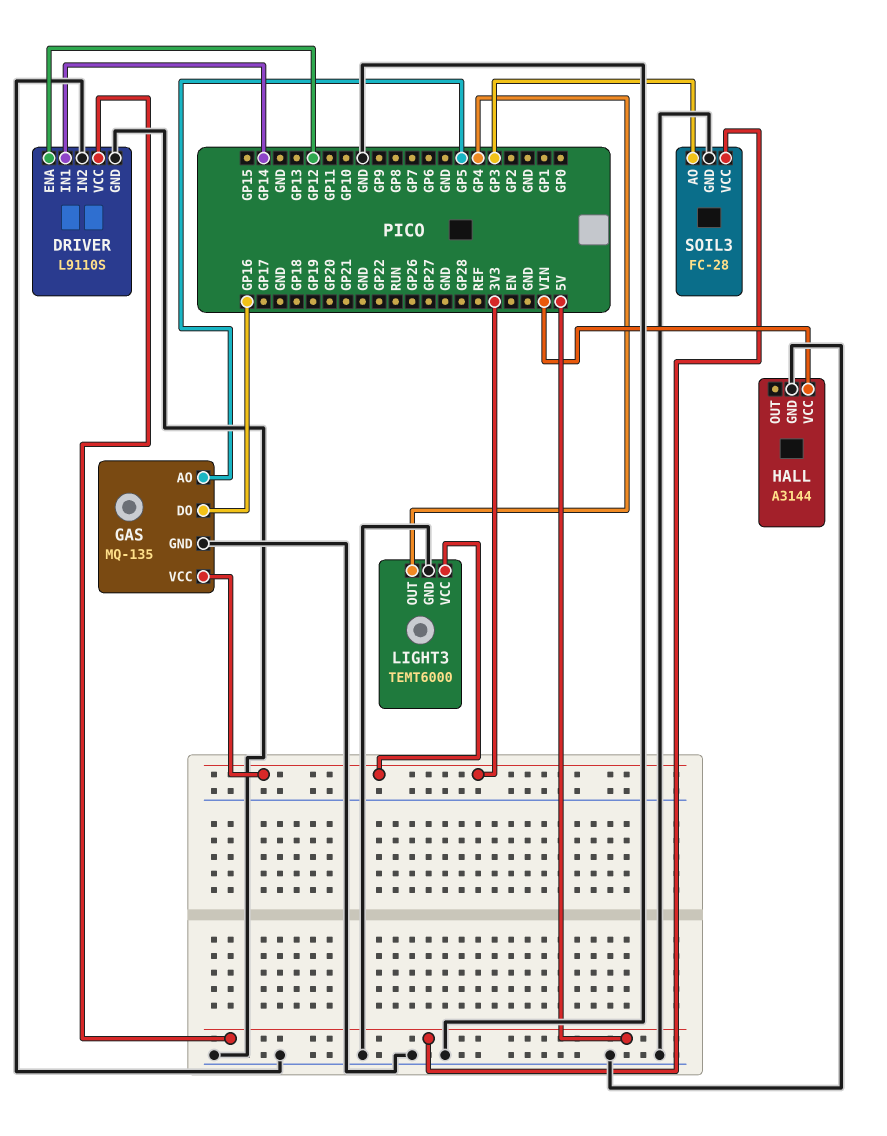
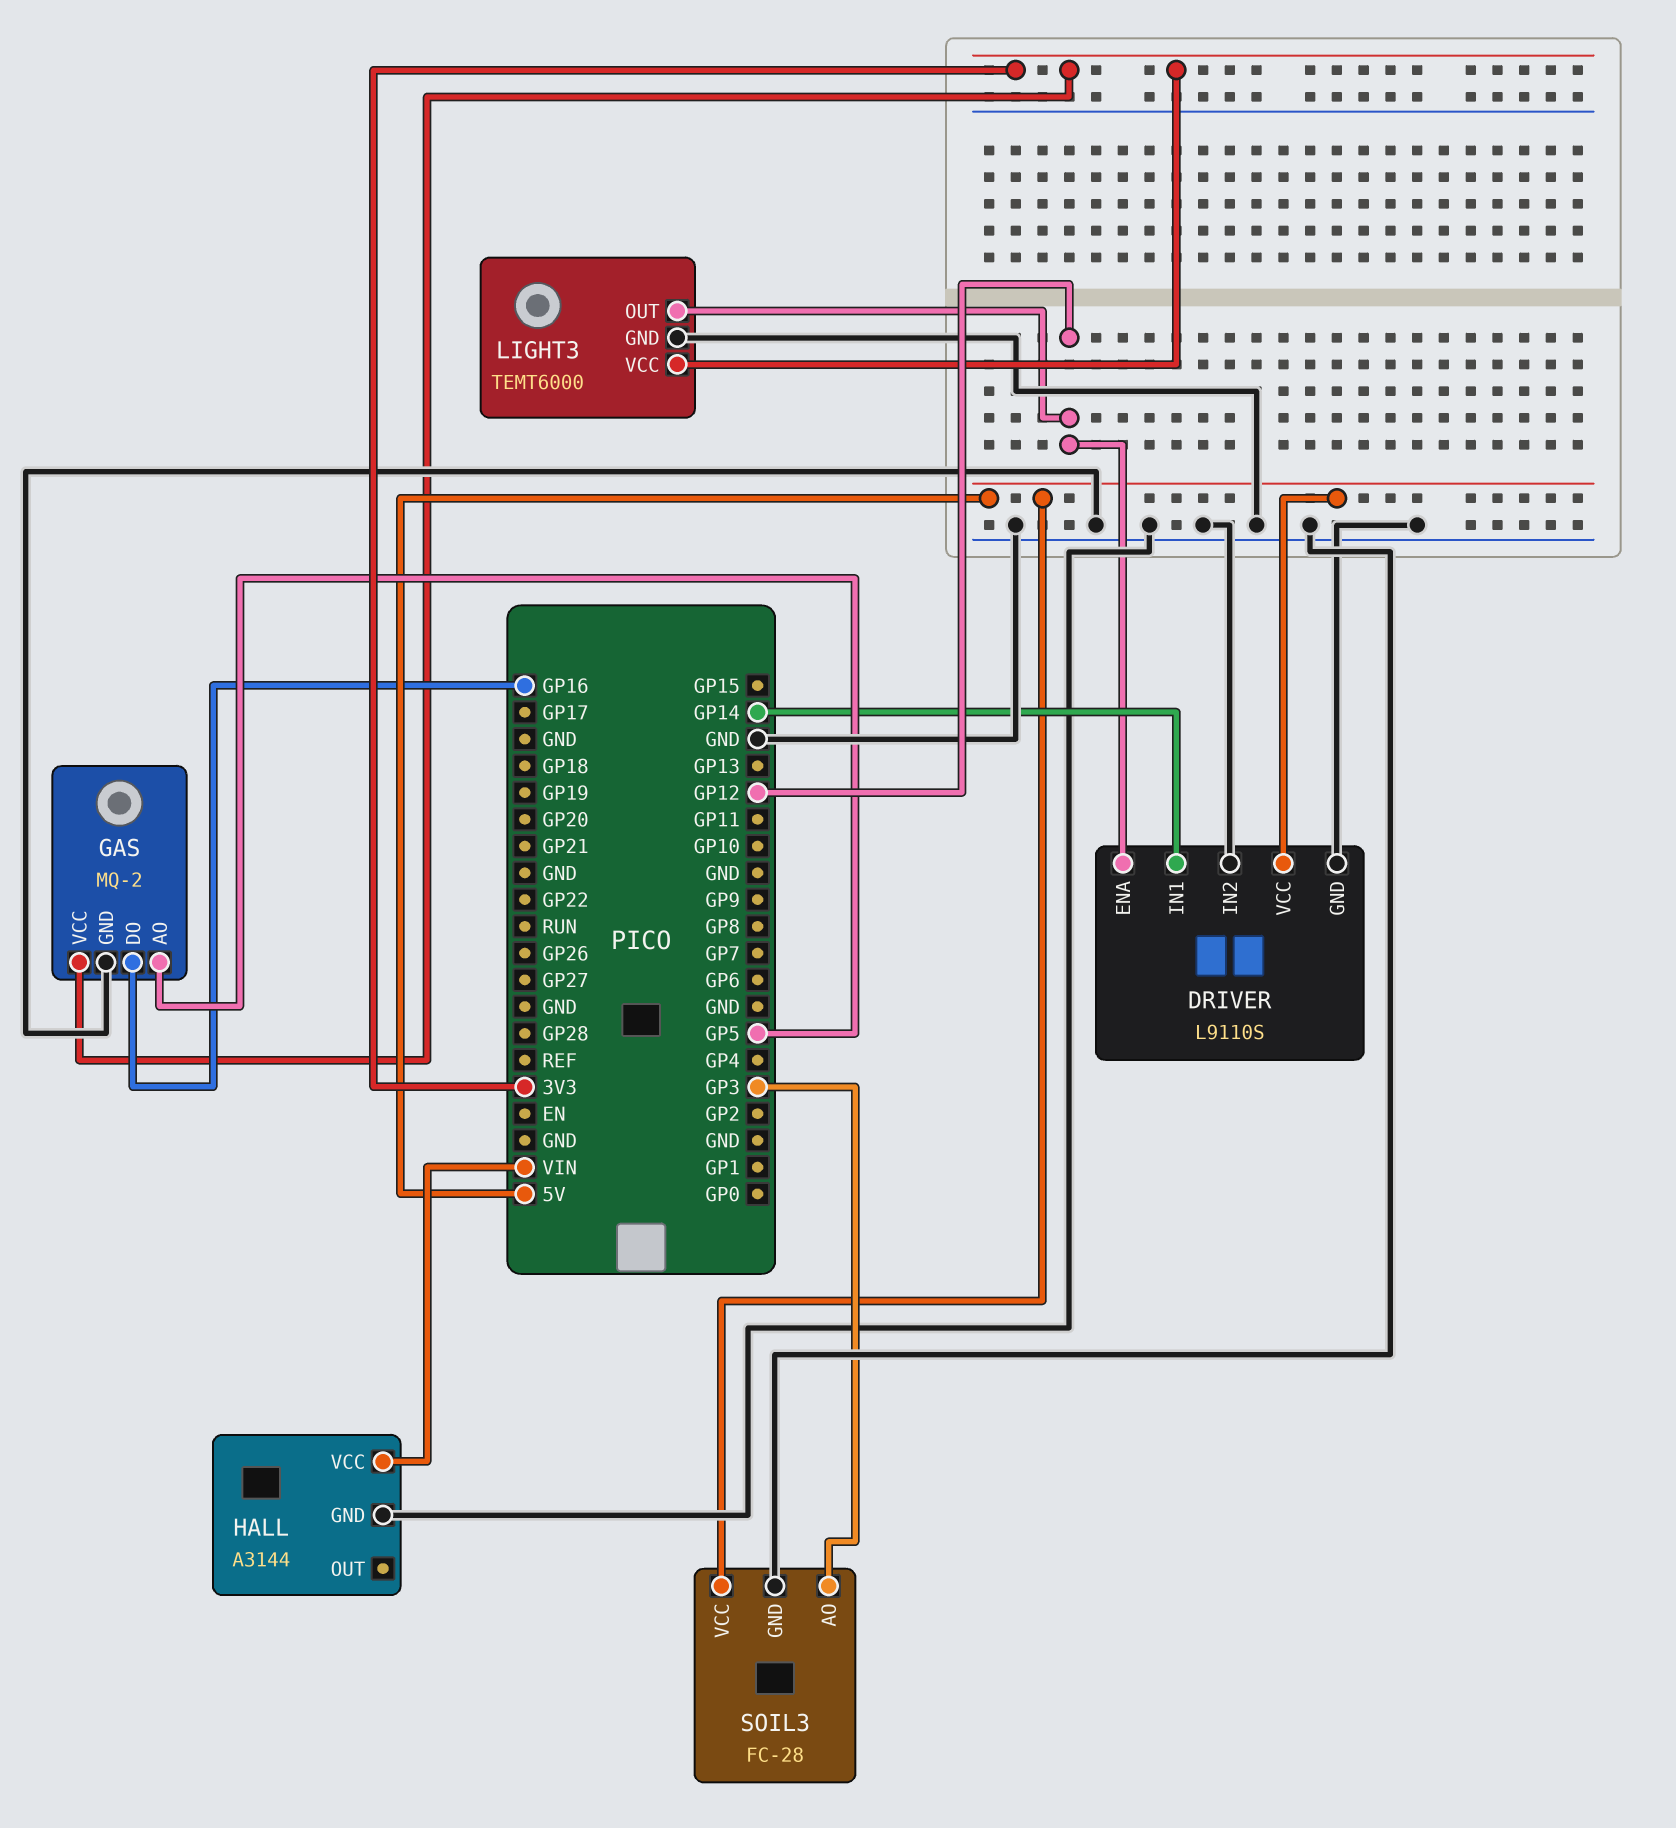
GAS: MQ-135 -> MQ-2
LIGHT3 pin OUT: GP4 -> GP12

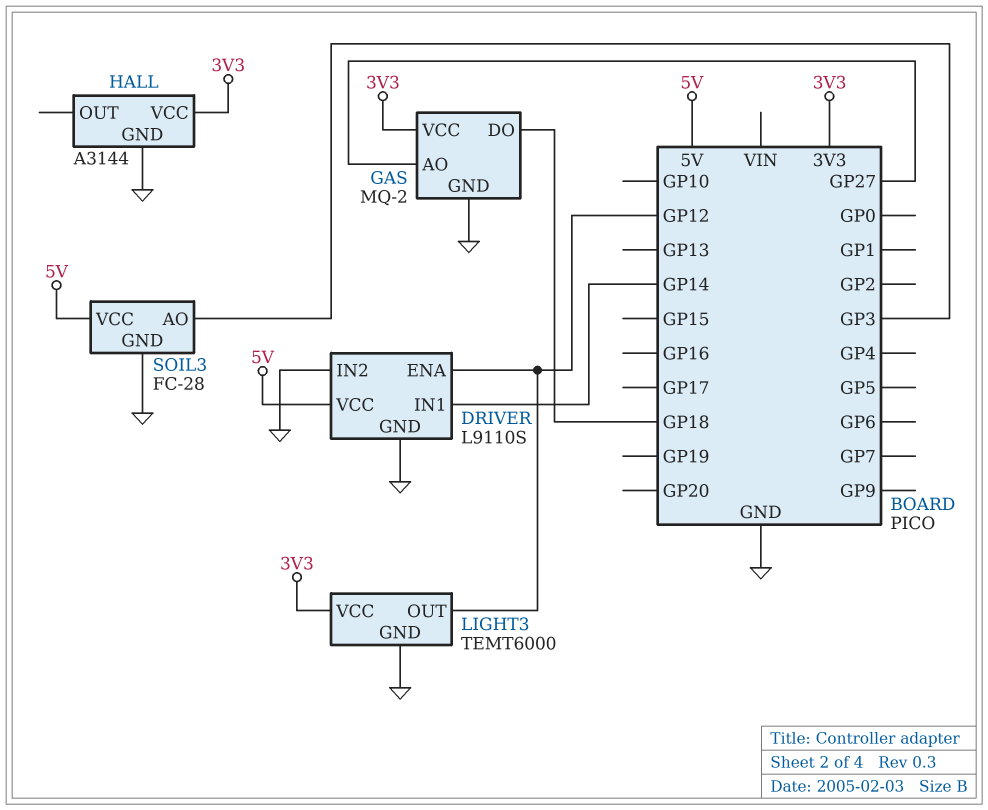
GAS pin AO: GP5 -> GP27
GAS pin DO: GP16 -> GP18
HALL pin VCC: VIN -> 3V3

